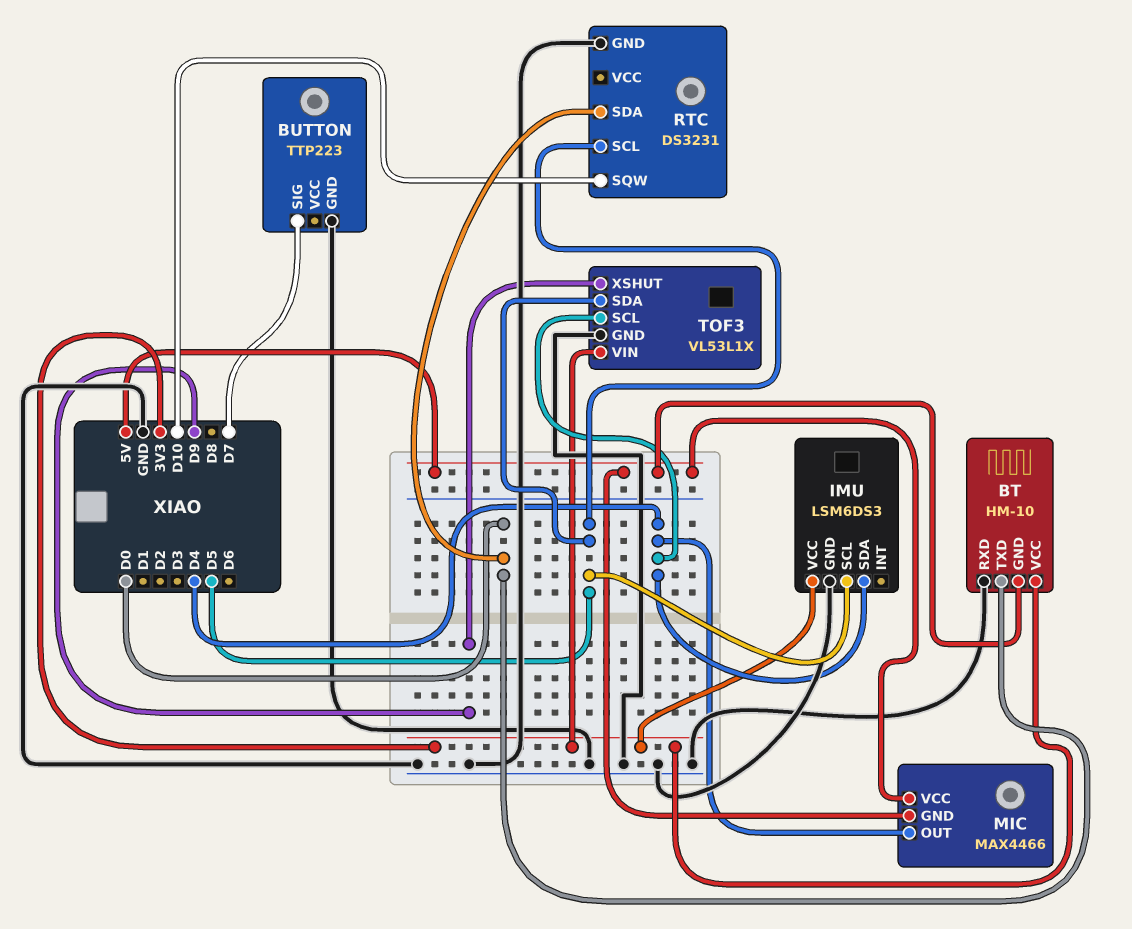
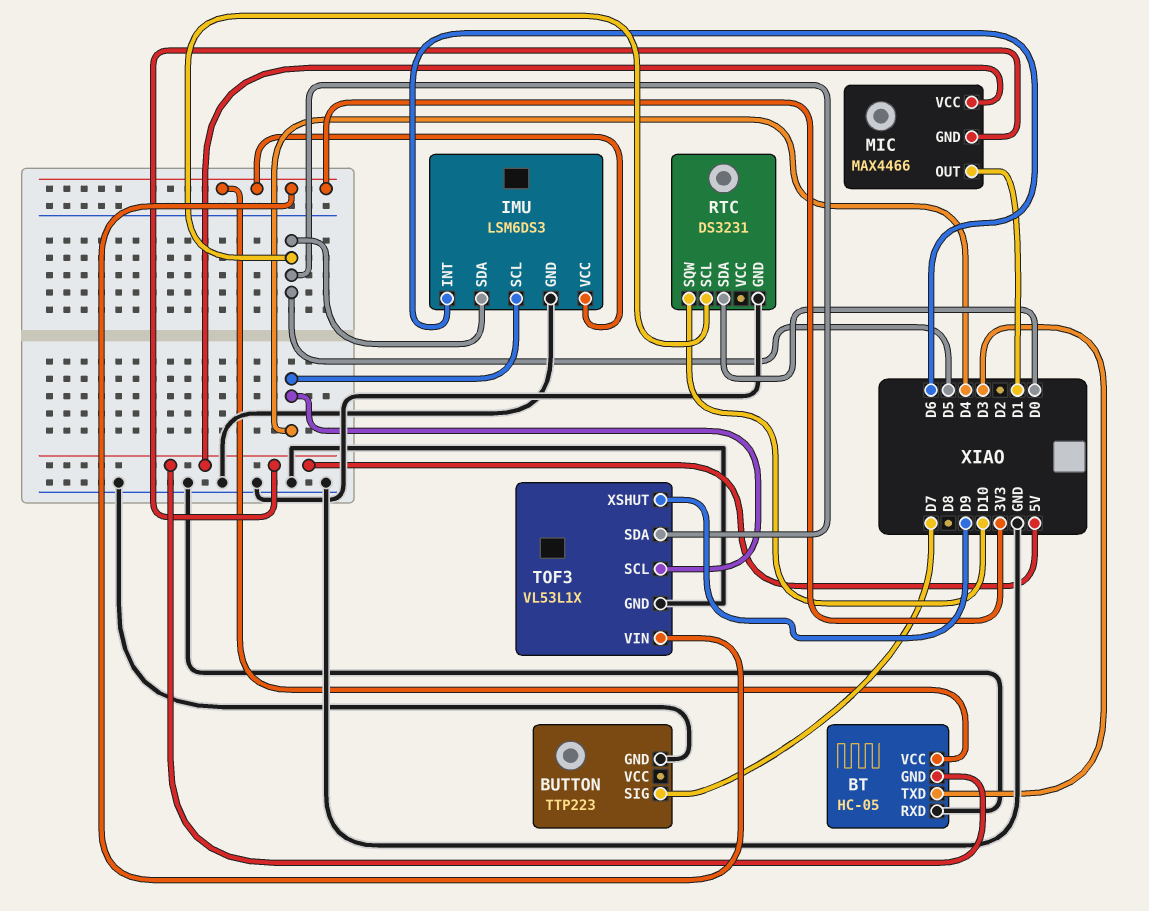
BT: HM-10 -> HC-05
BT pin TXD: D0 -> D3
IMU pin INT: none -> D6
IMU pin SCL: D5 -> D4
IMU pin SDA: D4 -> D5
MIC pin OUT: D4 -> D1

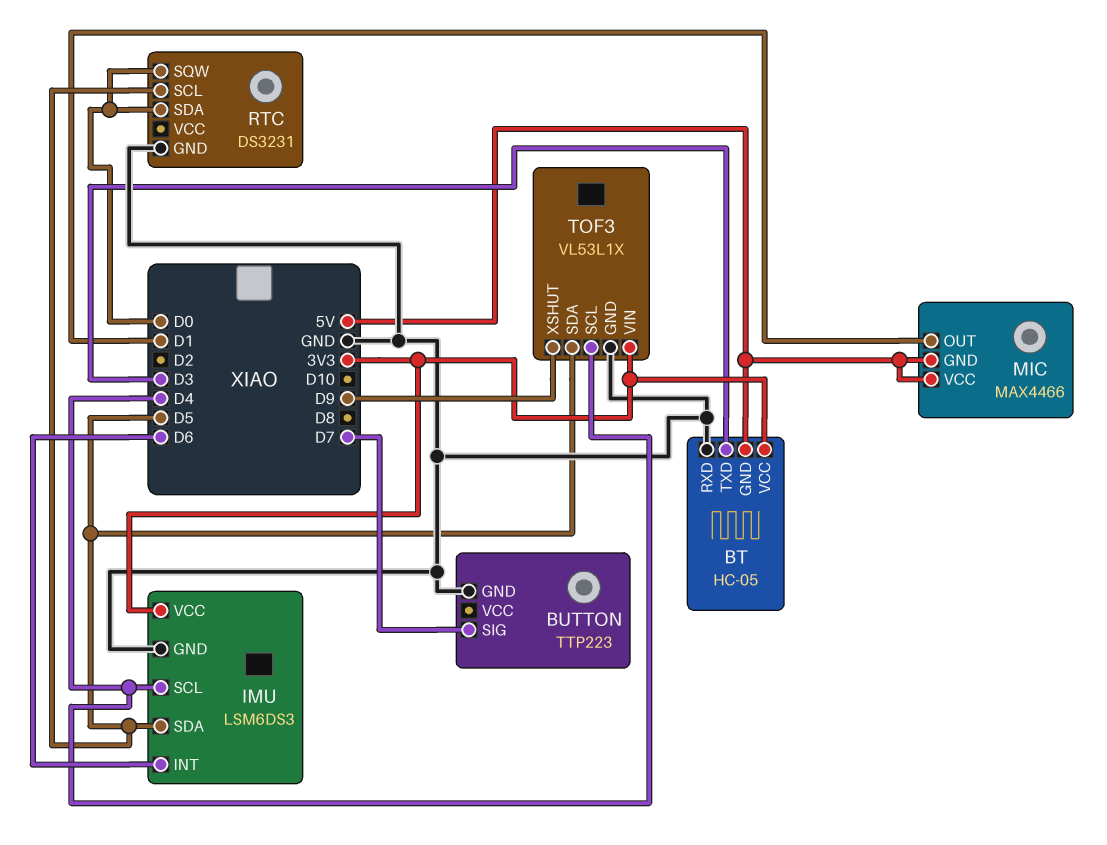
RTC pin SQW: D10 -> D0

